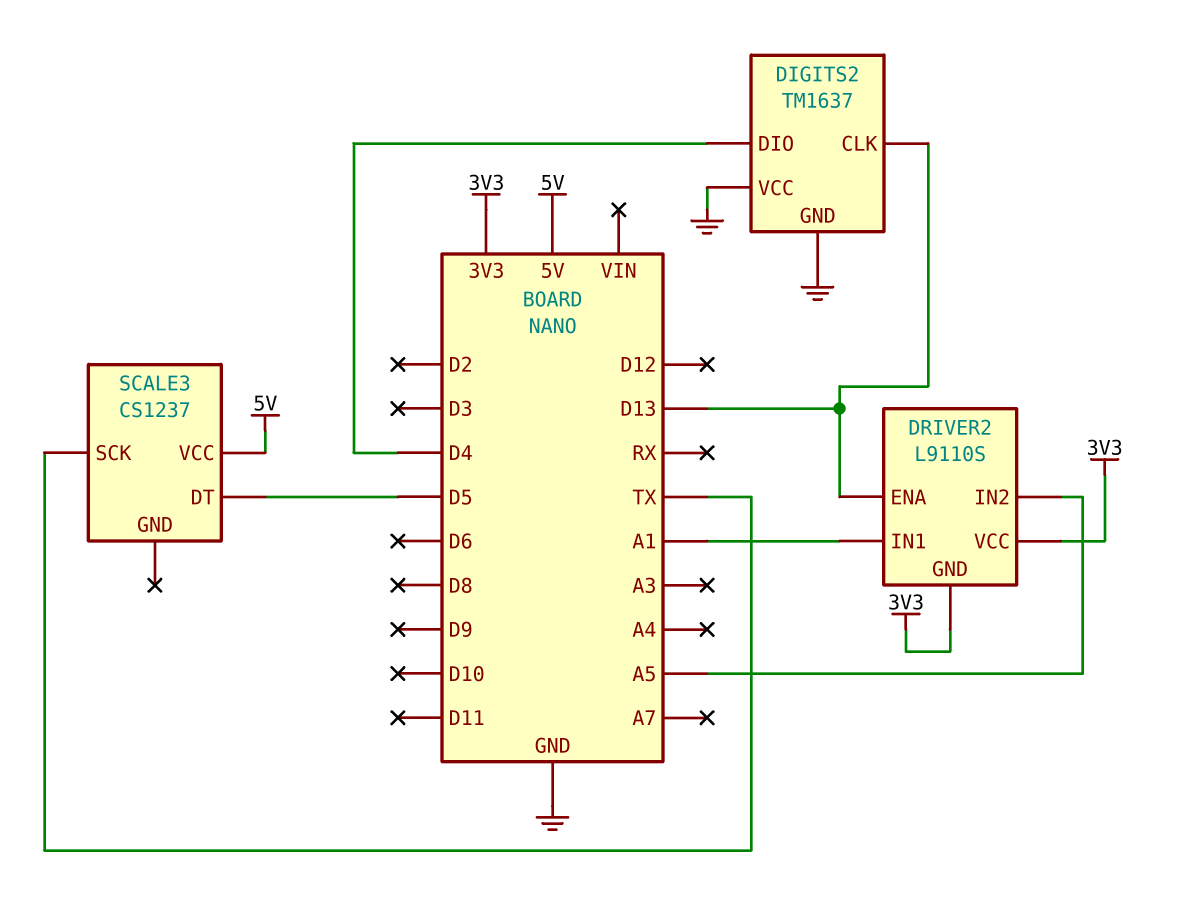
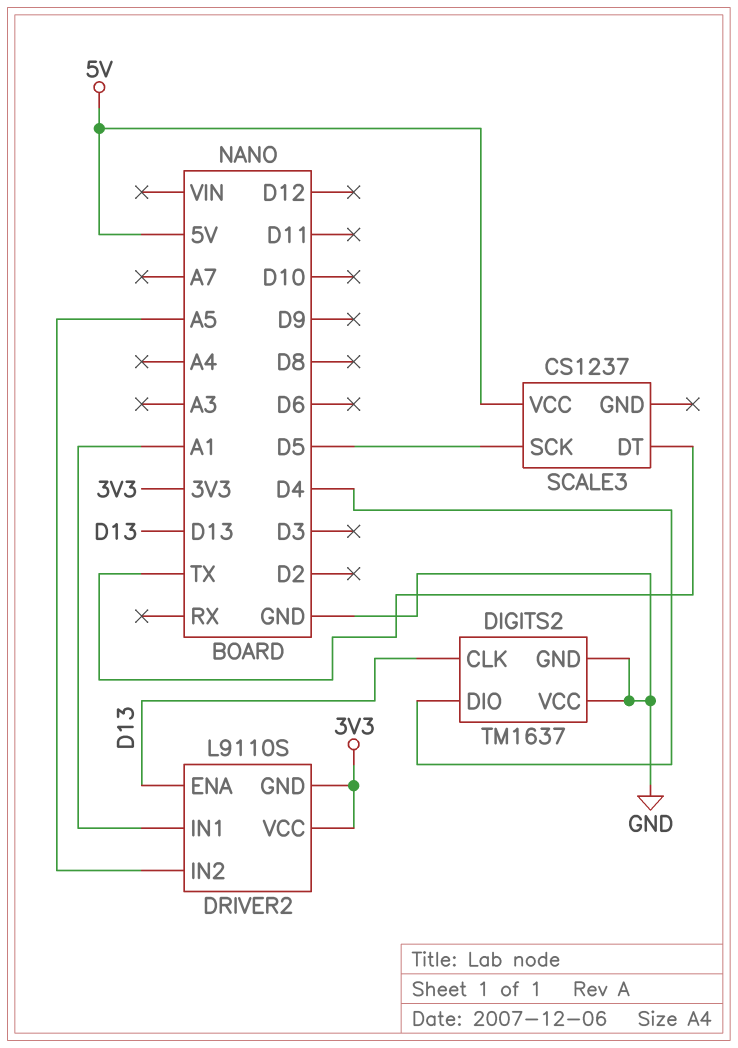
SCALE3 pin DT: D5 -> TX
SCALE3 pin SCK: TX -> D5

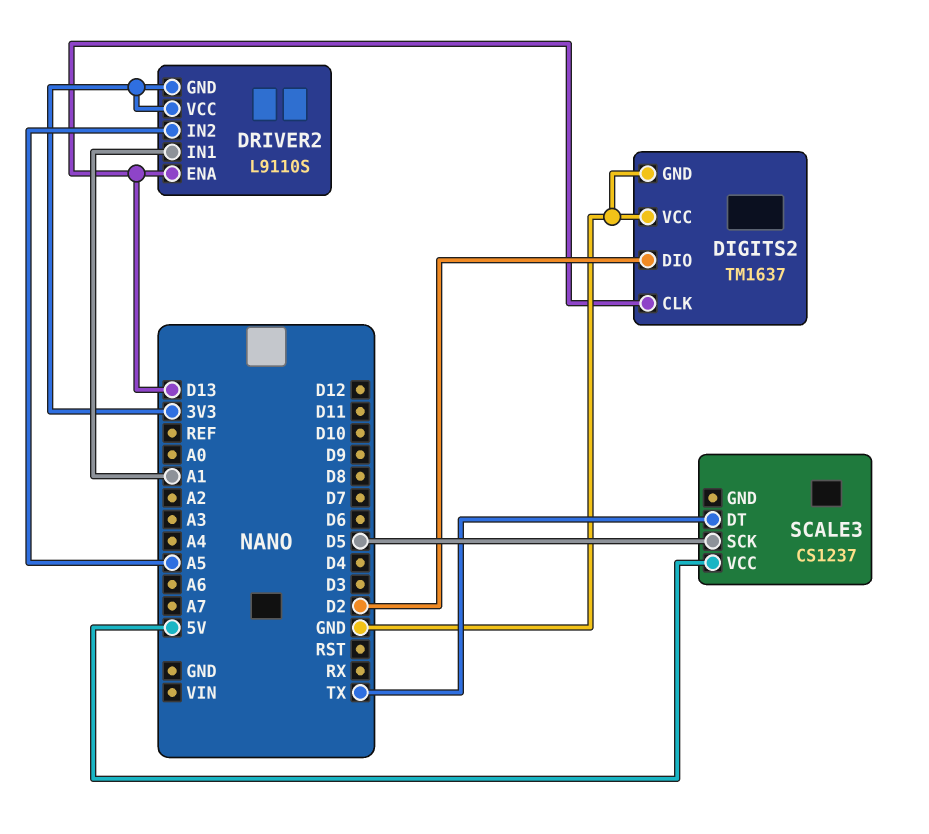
DIGITS2 pin DIO: D4 -> D2

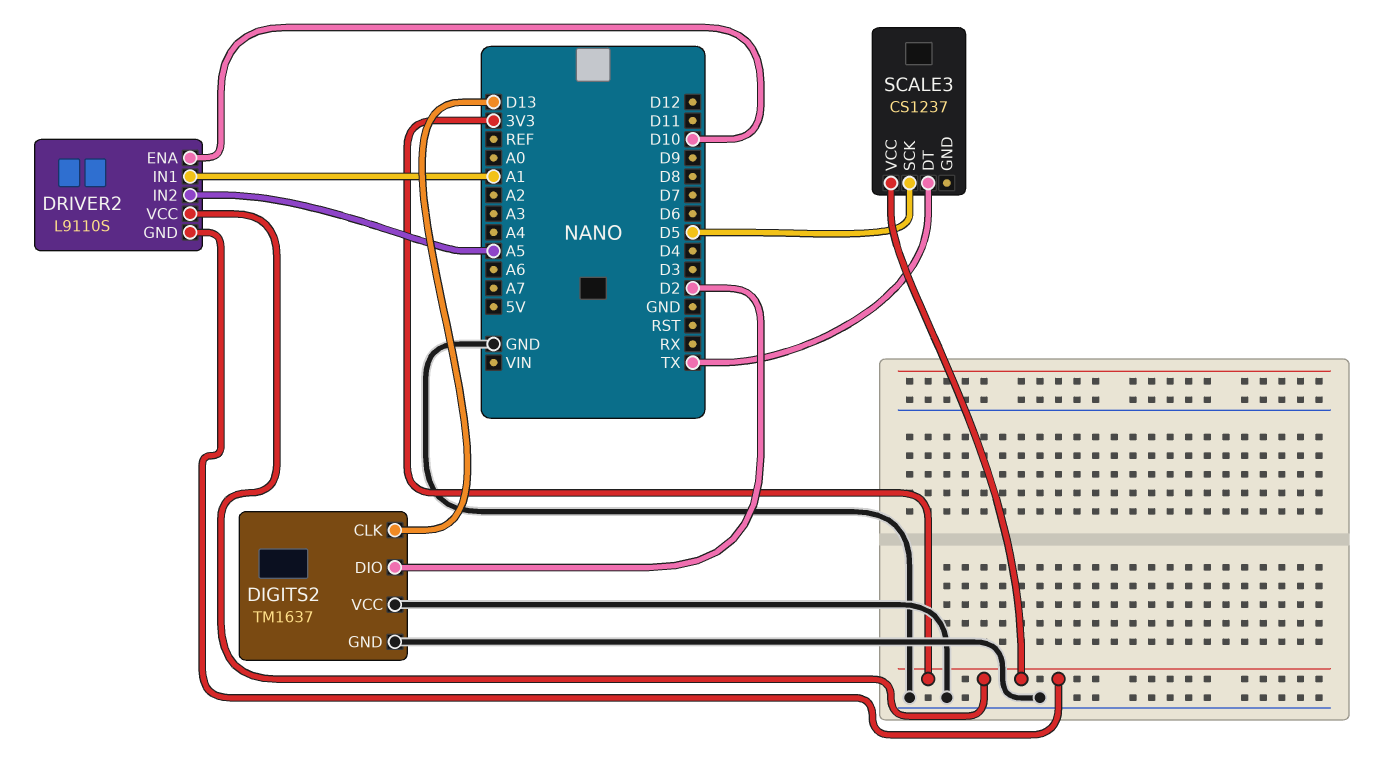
DRIVER2 pin ENA: D13 -> D10
SCALE3 pin VCC: 5V -> 3V3

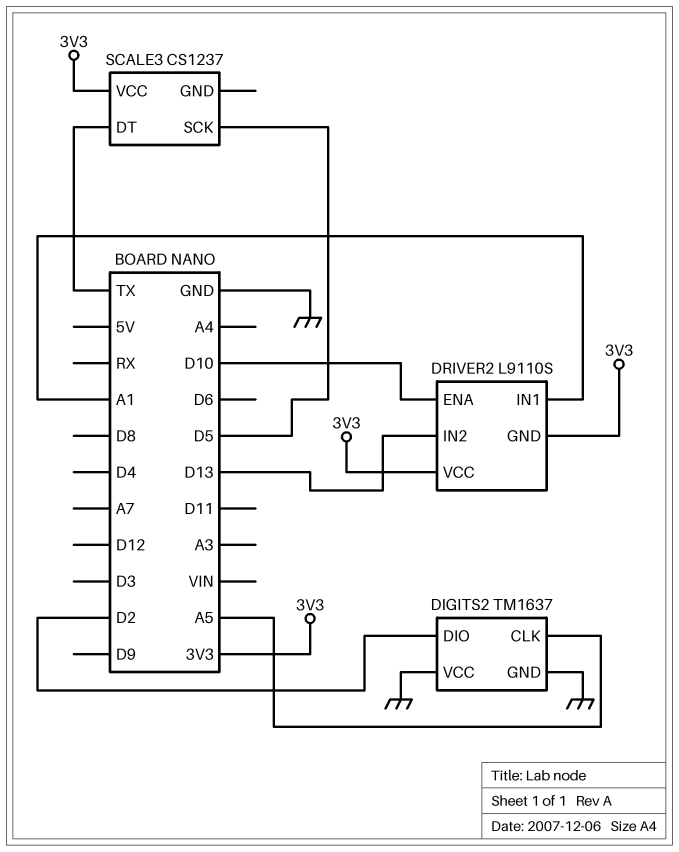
DIGITS2 pin CLK: D13 -> A5
DRIVER2 pin IN2: A5 -> D13

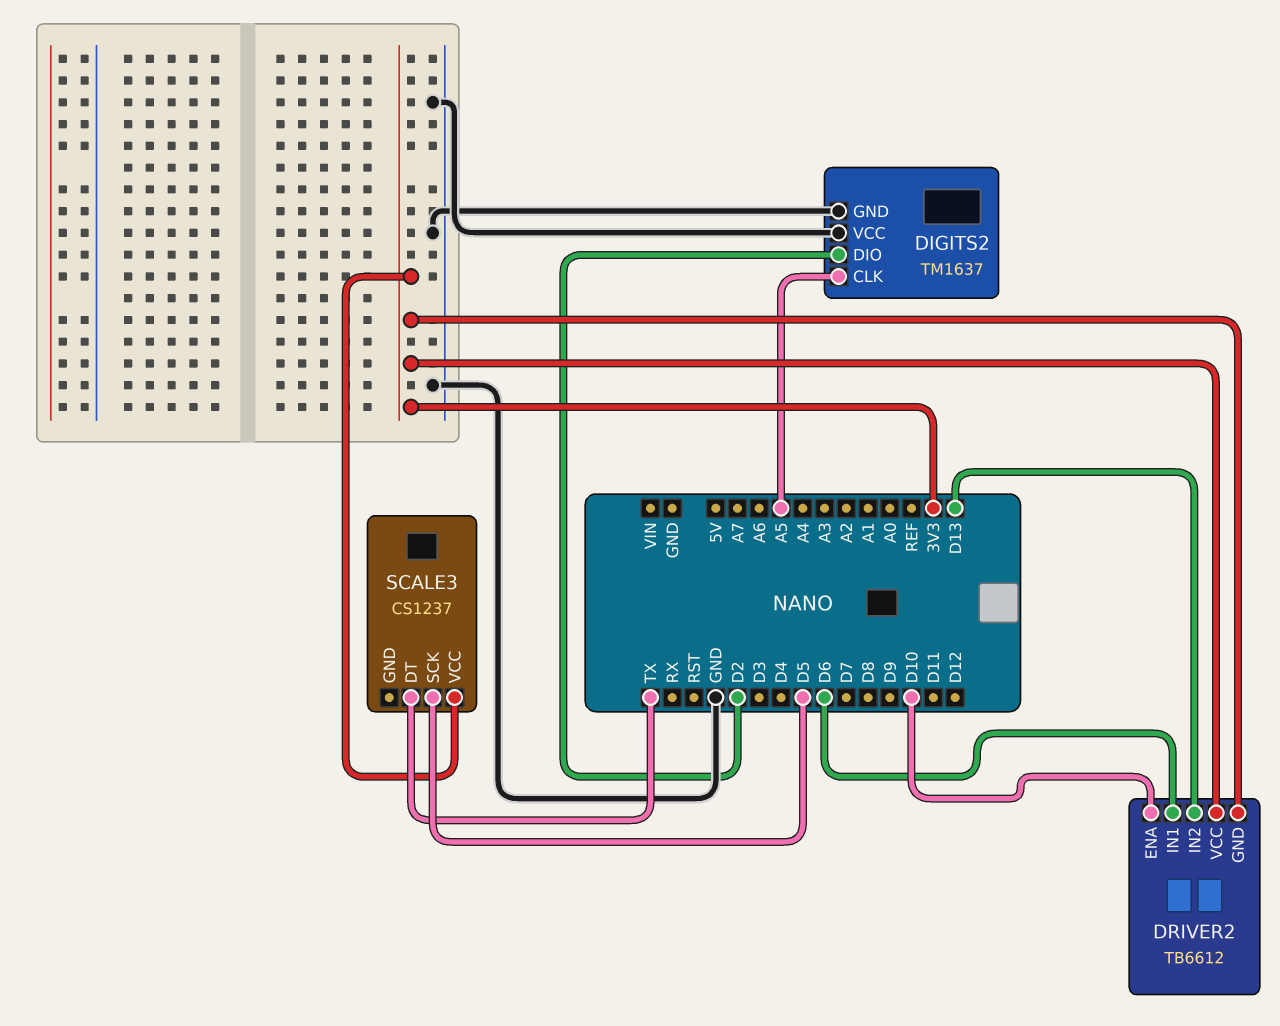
DRIVER2: L9110S -> TB6612
DRIVER2 pin IN1: A1 -> D6

